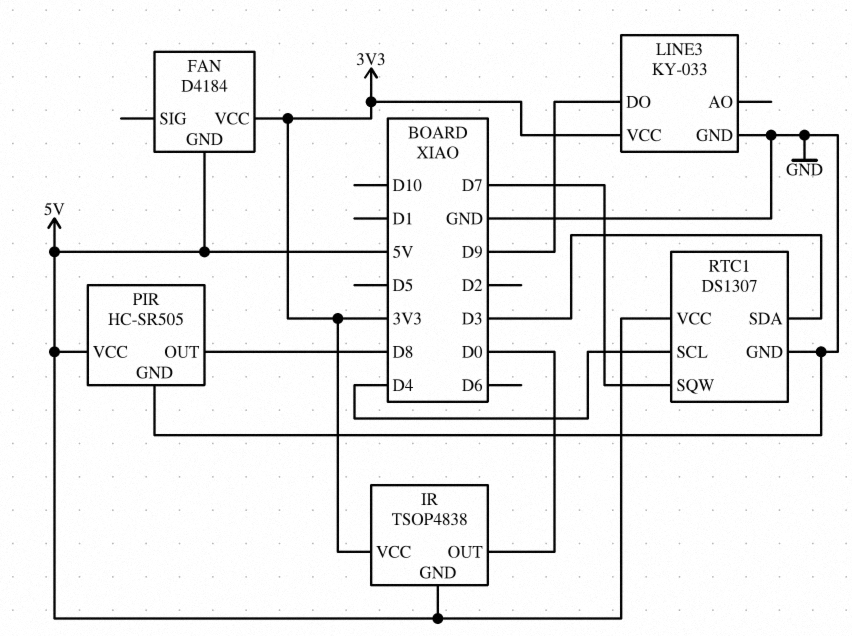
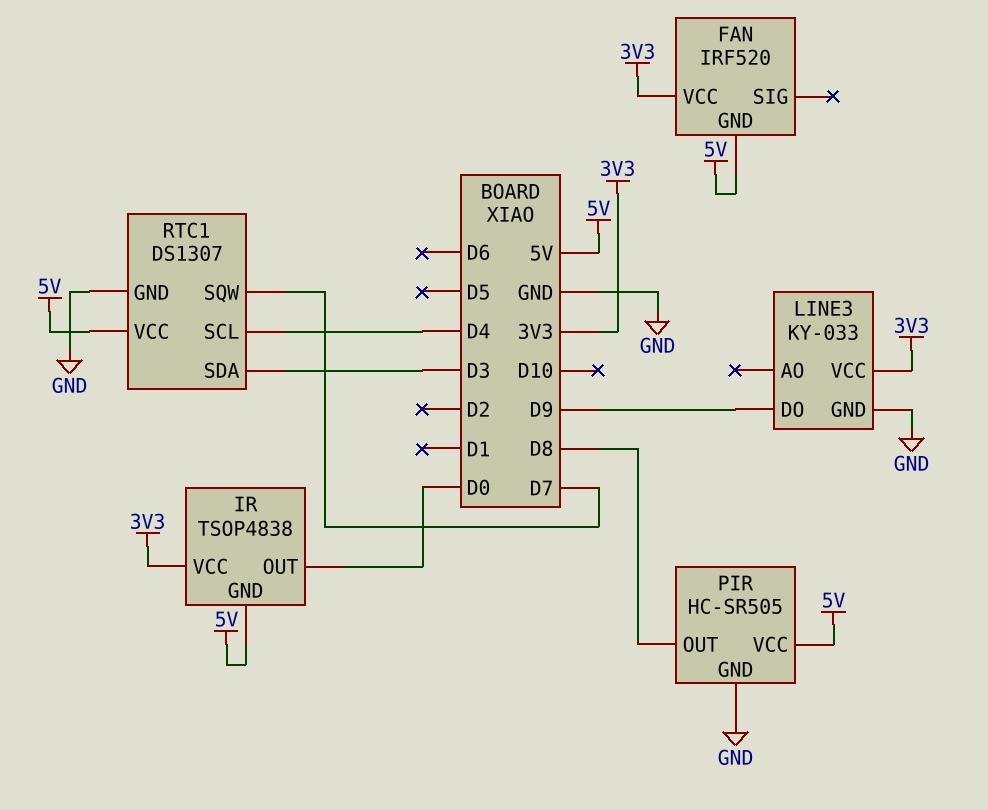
FAN: D4184 -> IRF520

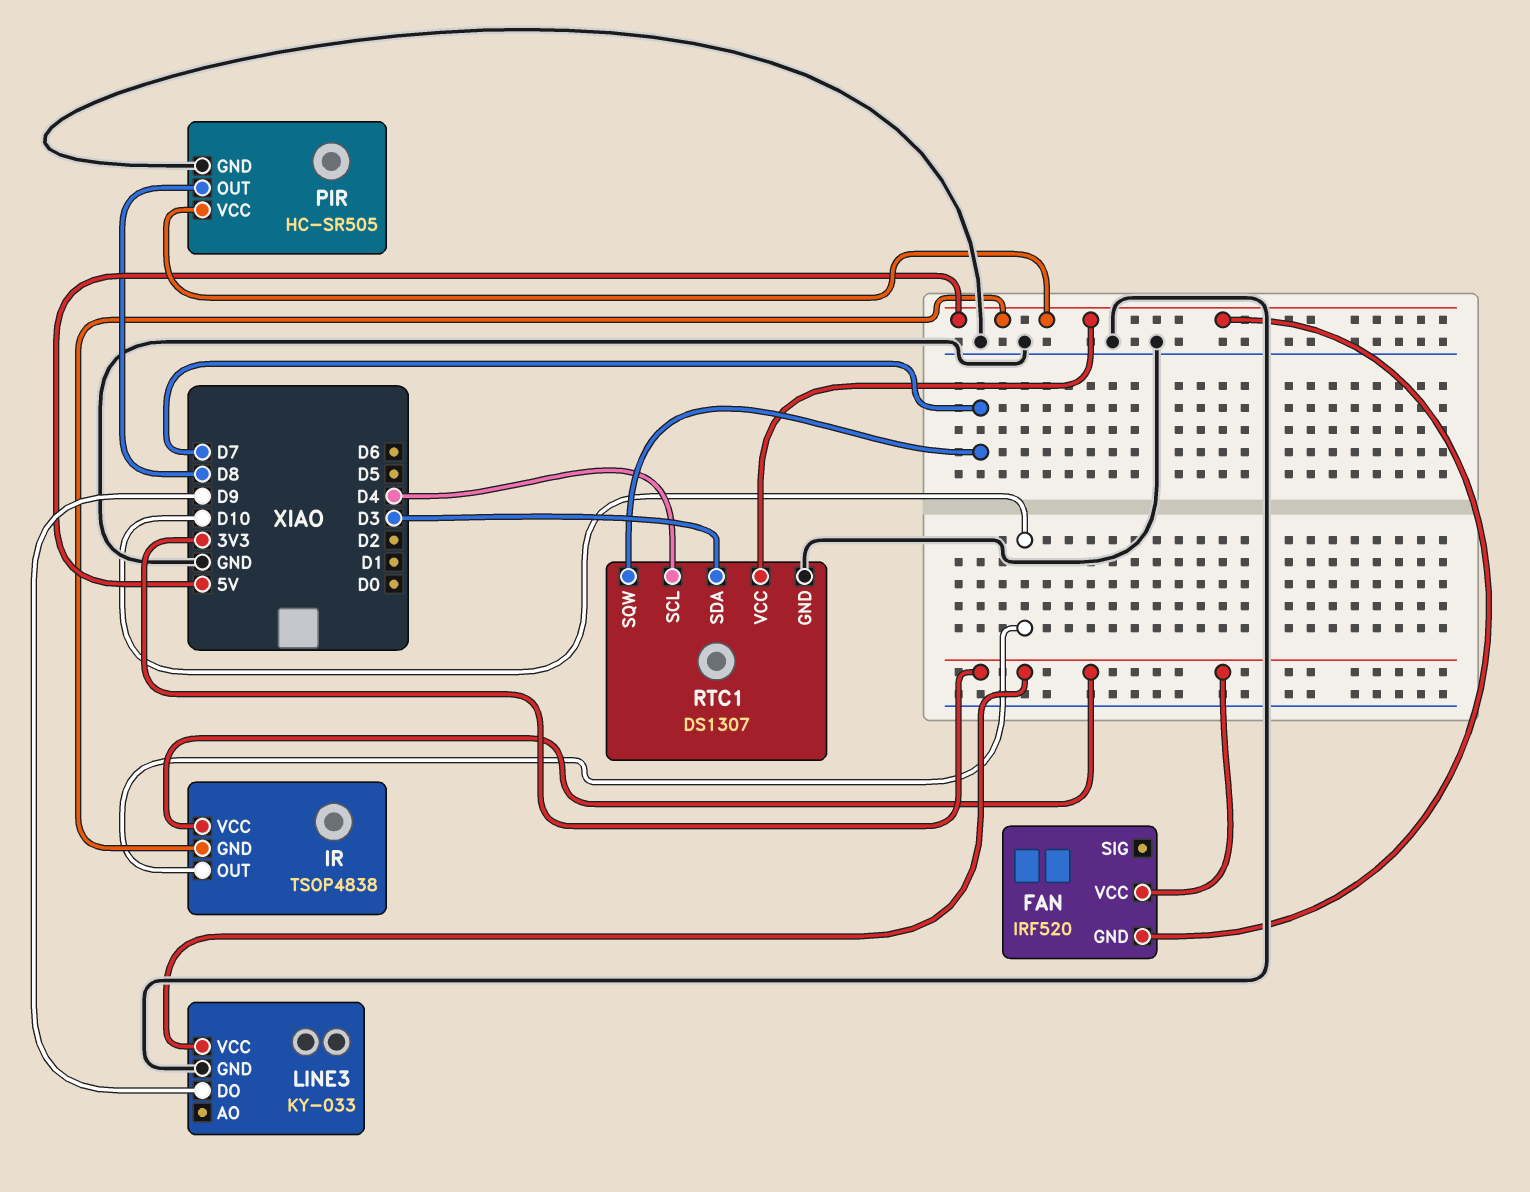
IR pin OUT: D0 -> D10

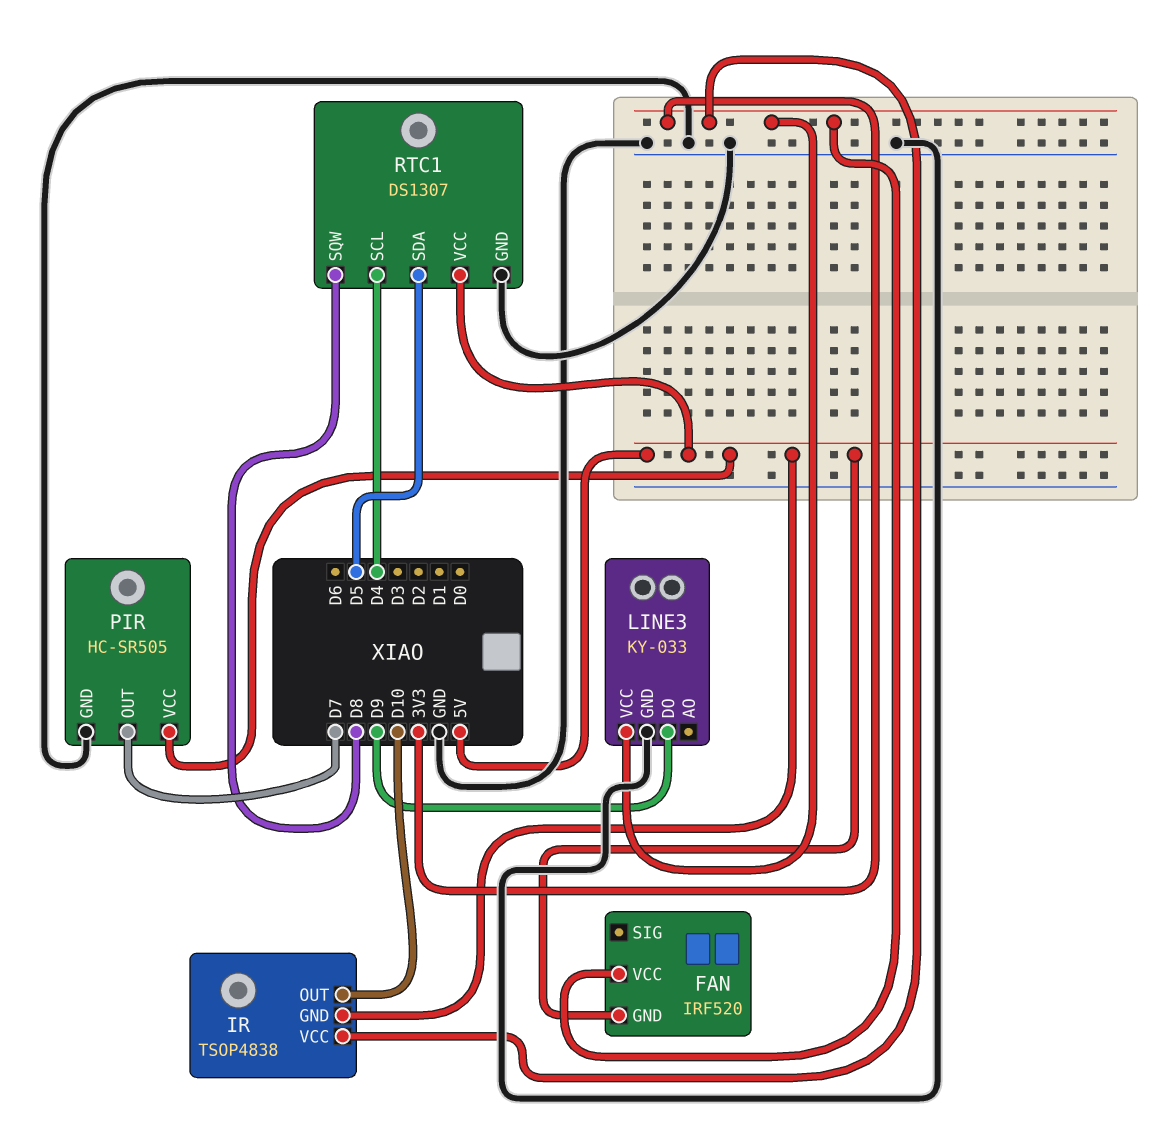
PIR pin OUT: D8 -> D7
RTC1 pin SDA: D3 -> D5
RTC1 pin SQW: D7 -> D8

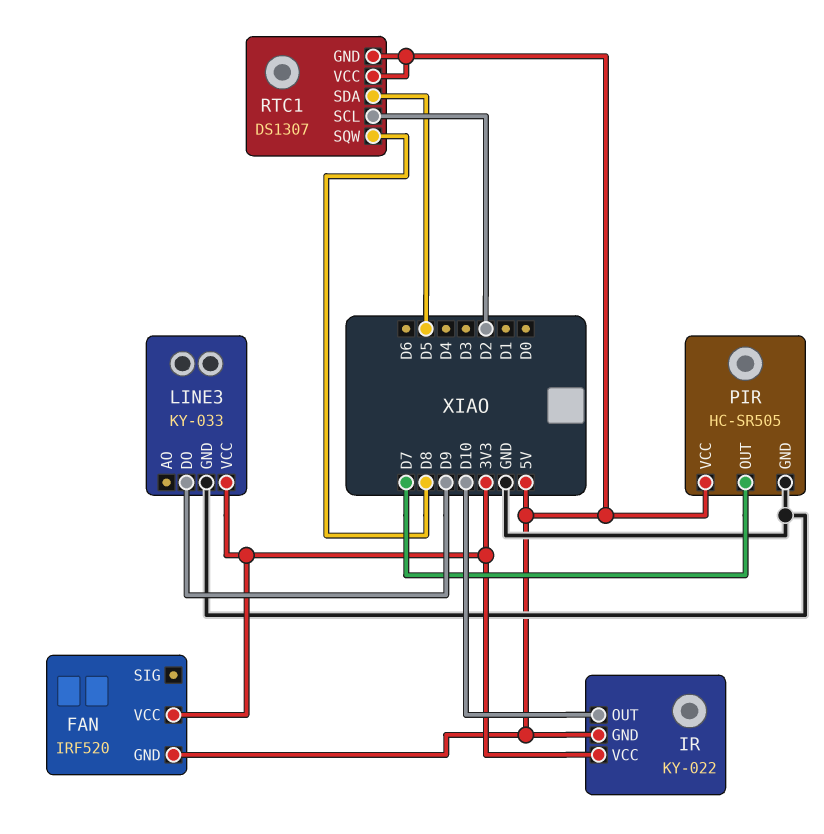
IR: TSOP4838 -> KY-022
RTC1 pin GND: GND -> 5V
RTC1 pin SCL: D4 -> D2

